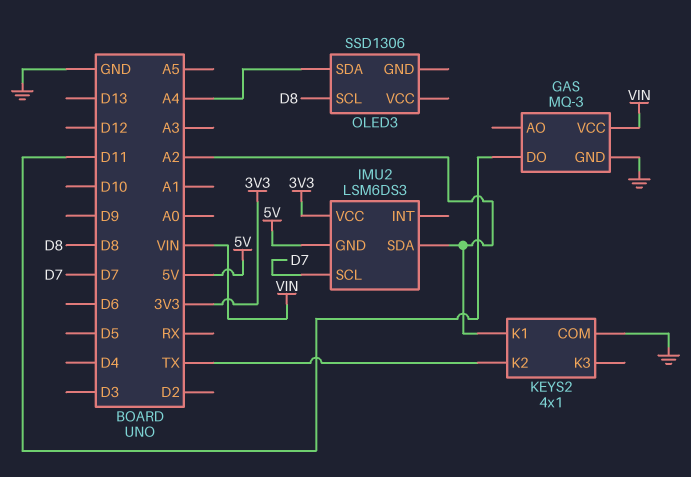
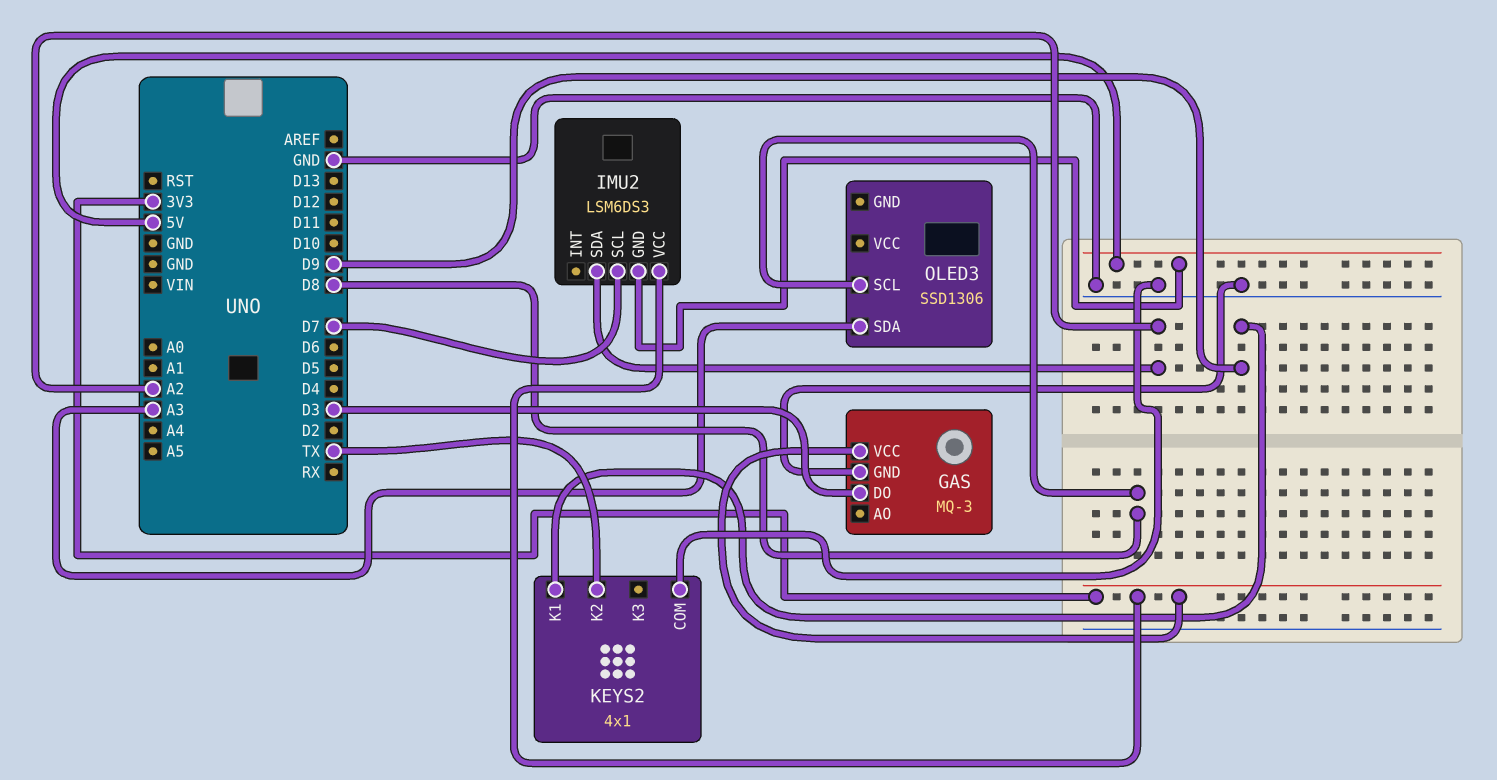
GAS pin DO: D11 -> D3
GAS pin VCC: VIN -> 3V3
KEYS2 pin K1: A2 -> D9
OLED3 pin SDA: A4 -> A3

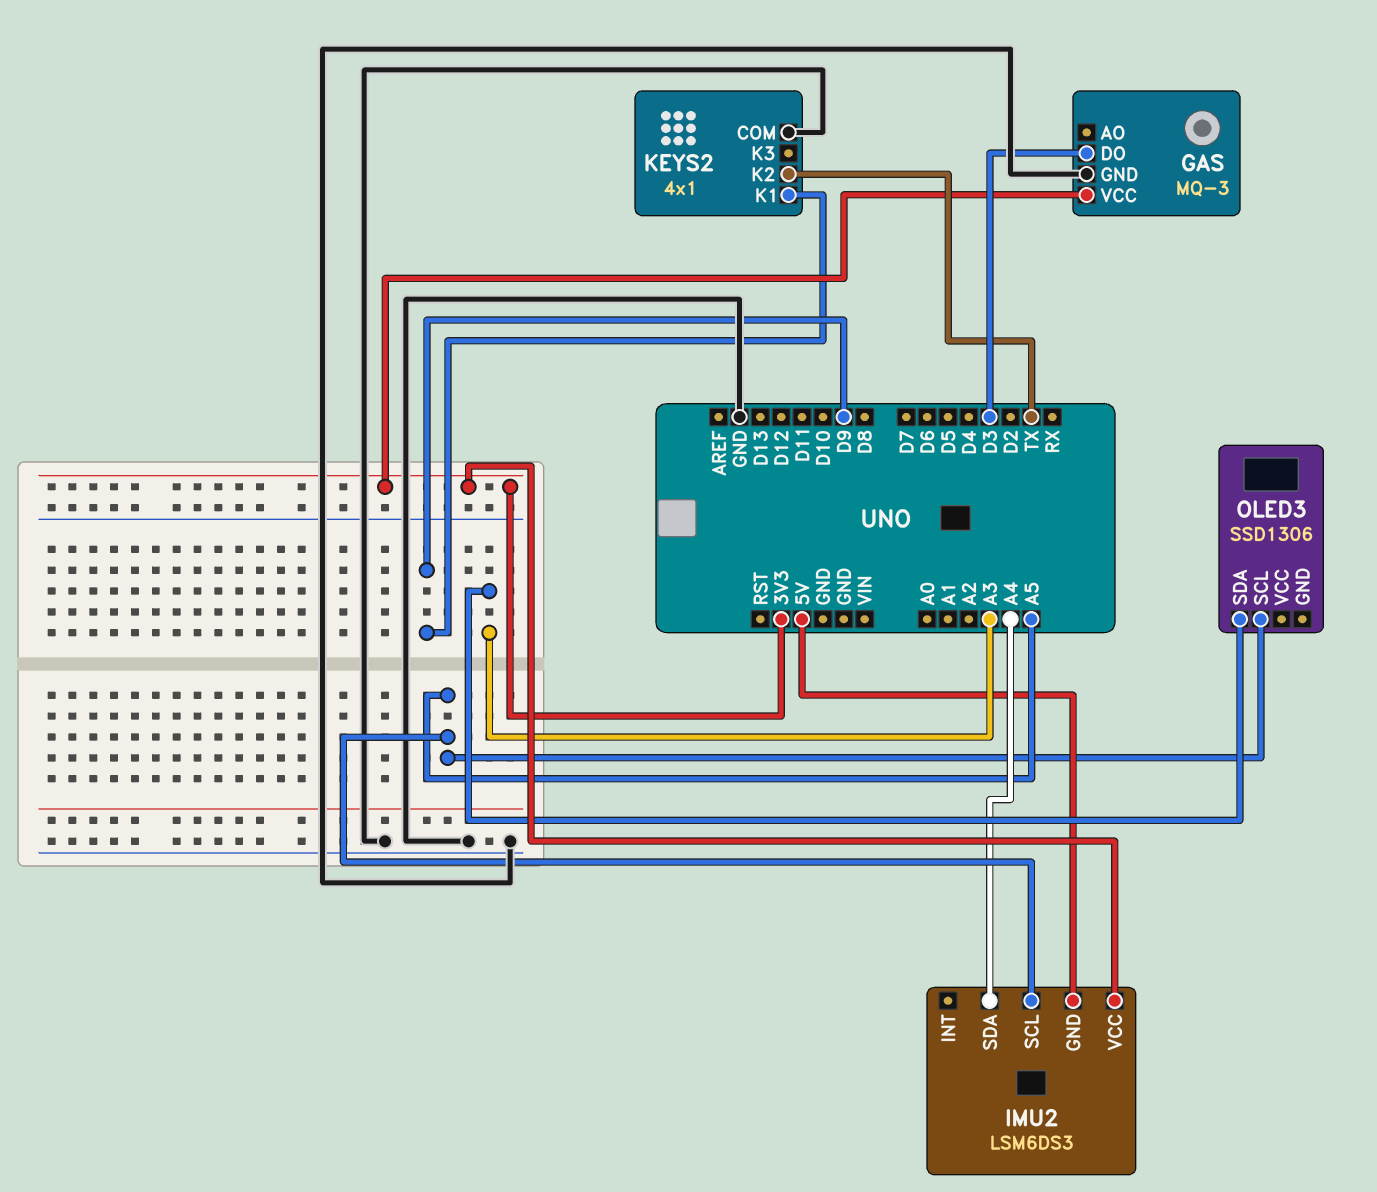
IMU2 pin SCL: D7 -> A5
IMU2 pin SDA: A2 -> A4
OLED3 pin SCL: D8 -> A5

